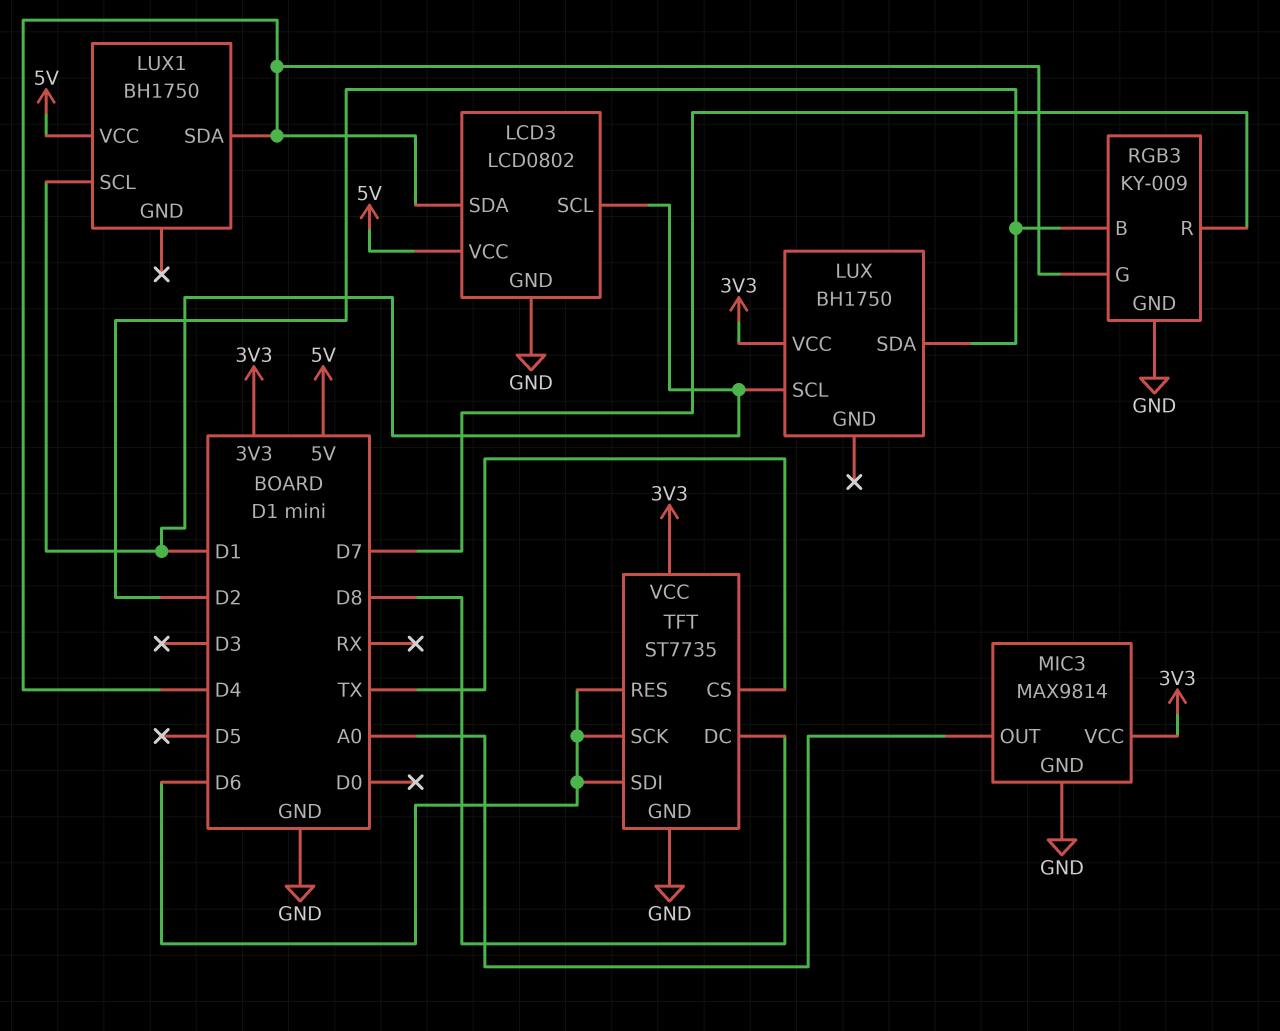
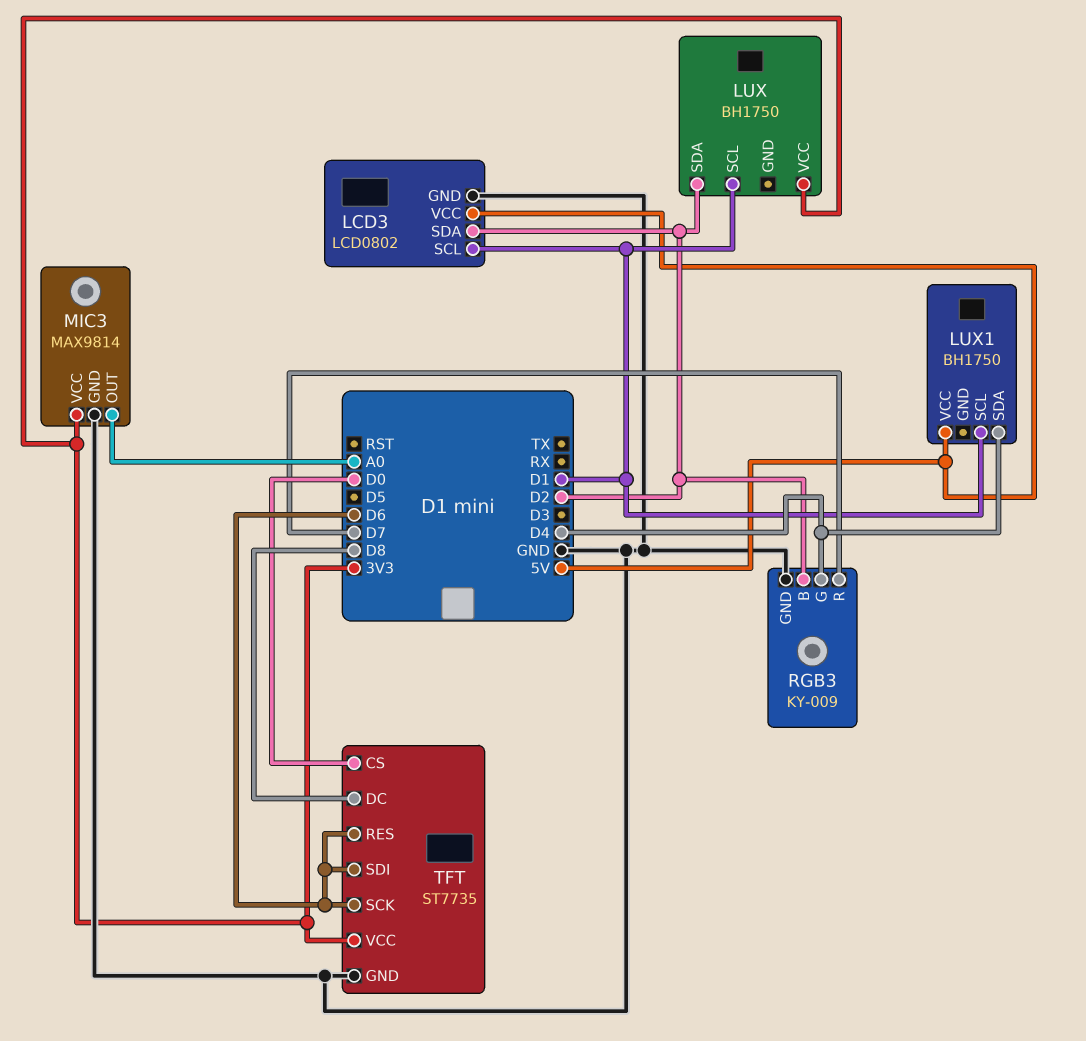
LCD3 pin SDA: D4 -> D2
TFT pin CS: TX -> D0

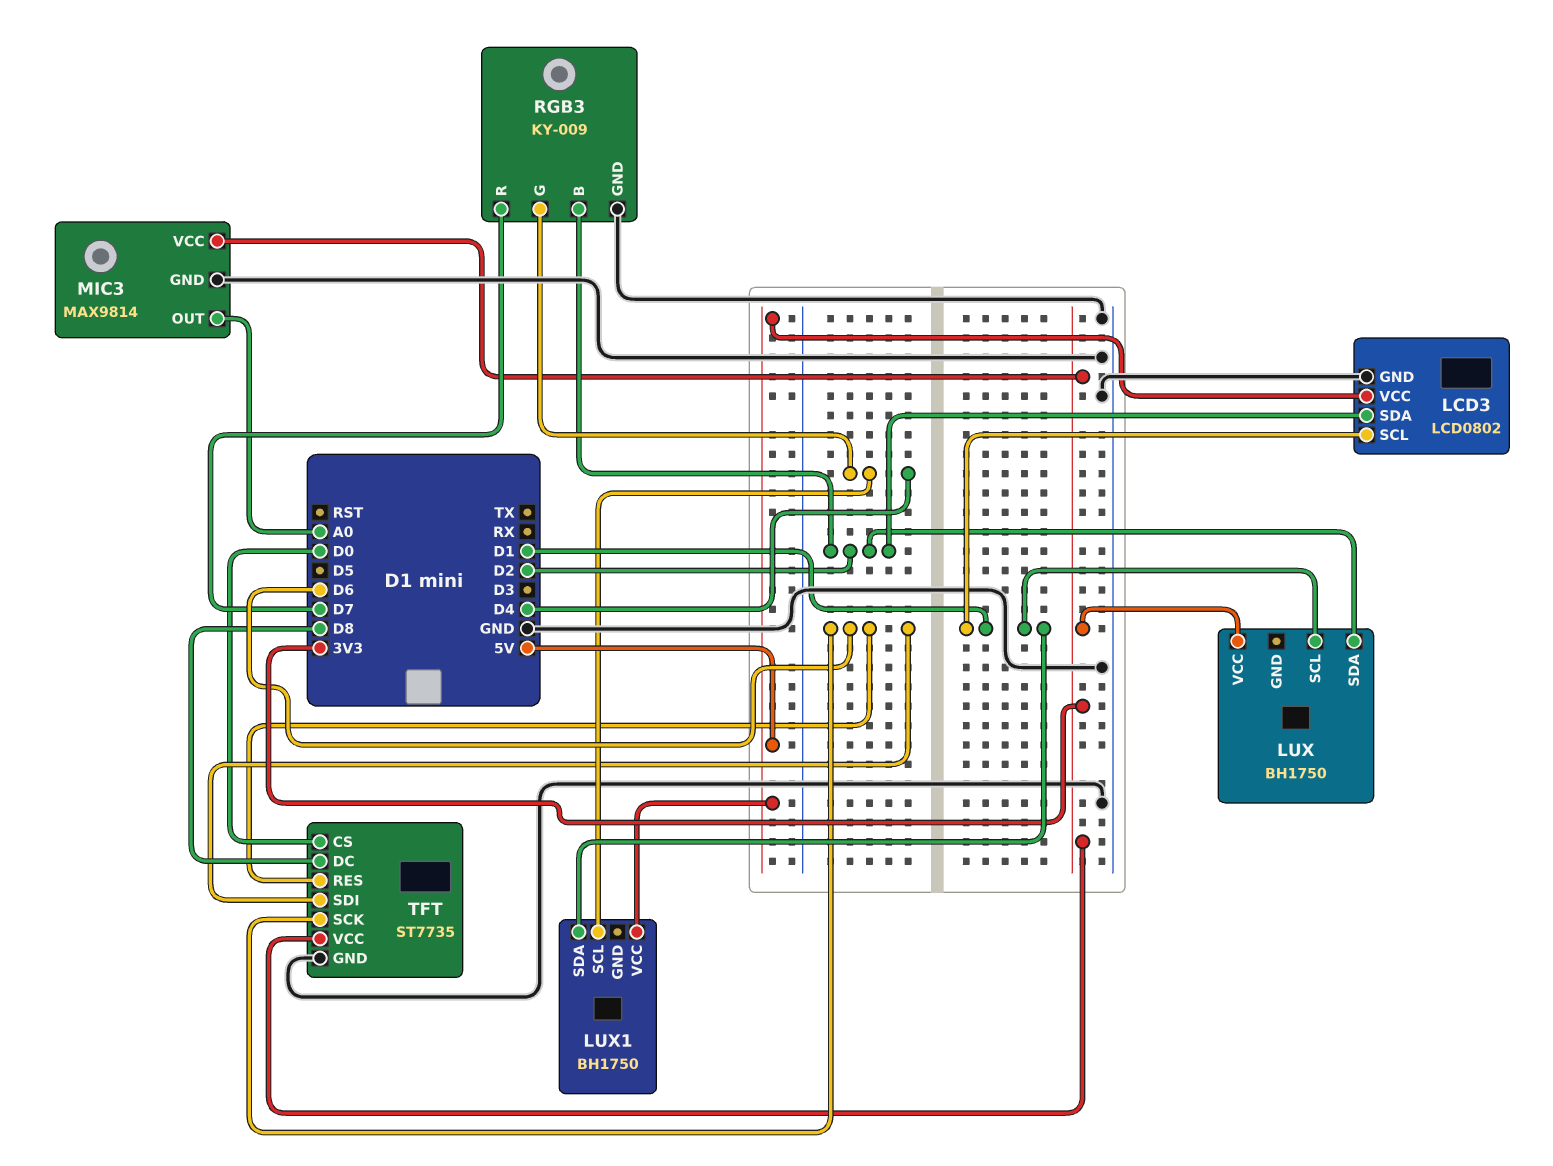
LUX1 pin SCL: D1 -> D4
LUX1 pin SDA: D4 -> D1

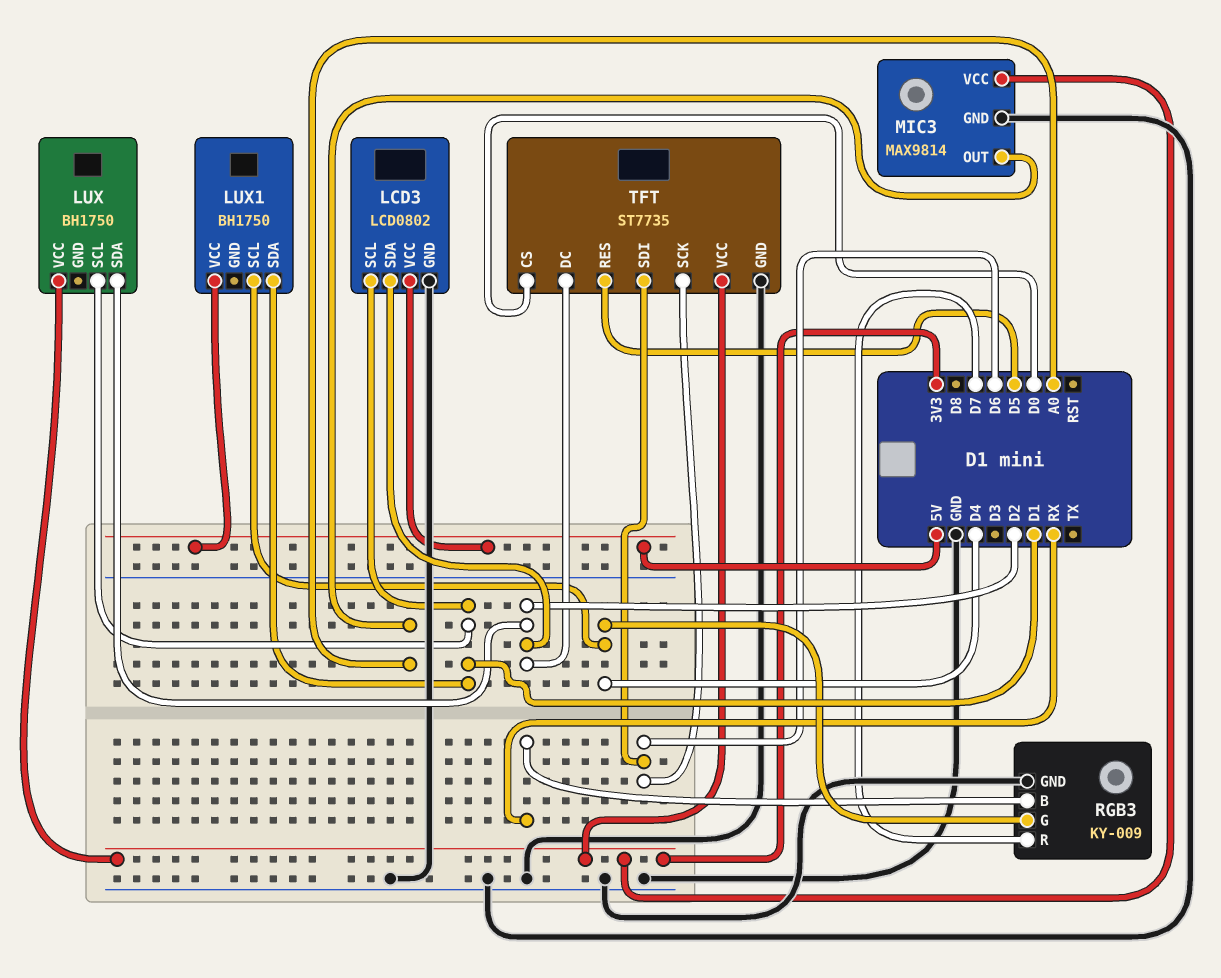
RGB3 pin B: D2 -> RX
TFT pin DC: D8 -> D2
TFT pin RES: D6 -> D5

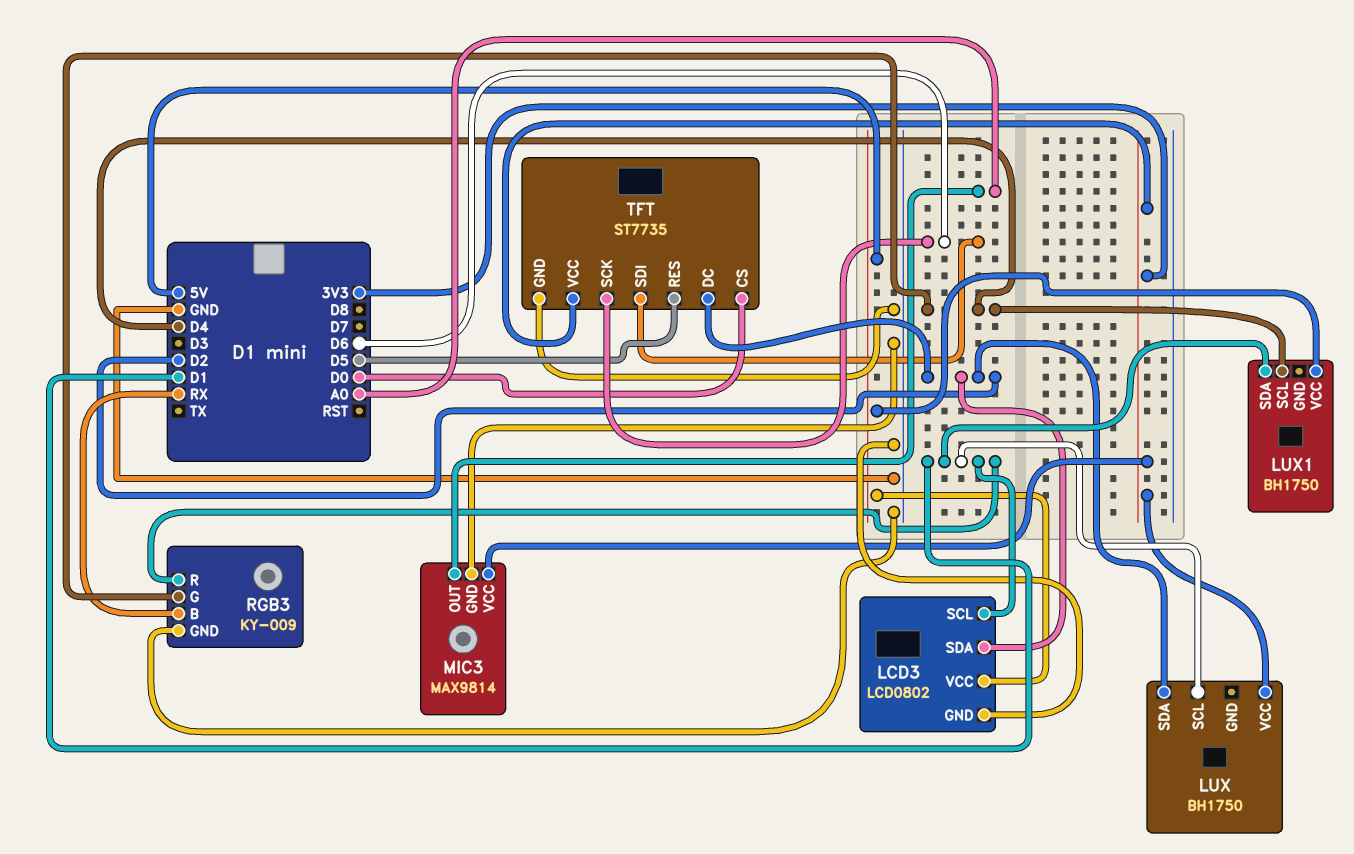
RGB3 pin R: D7 -> D1

